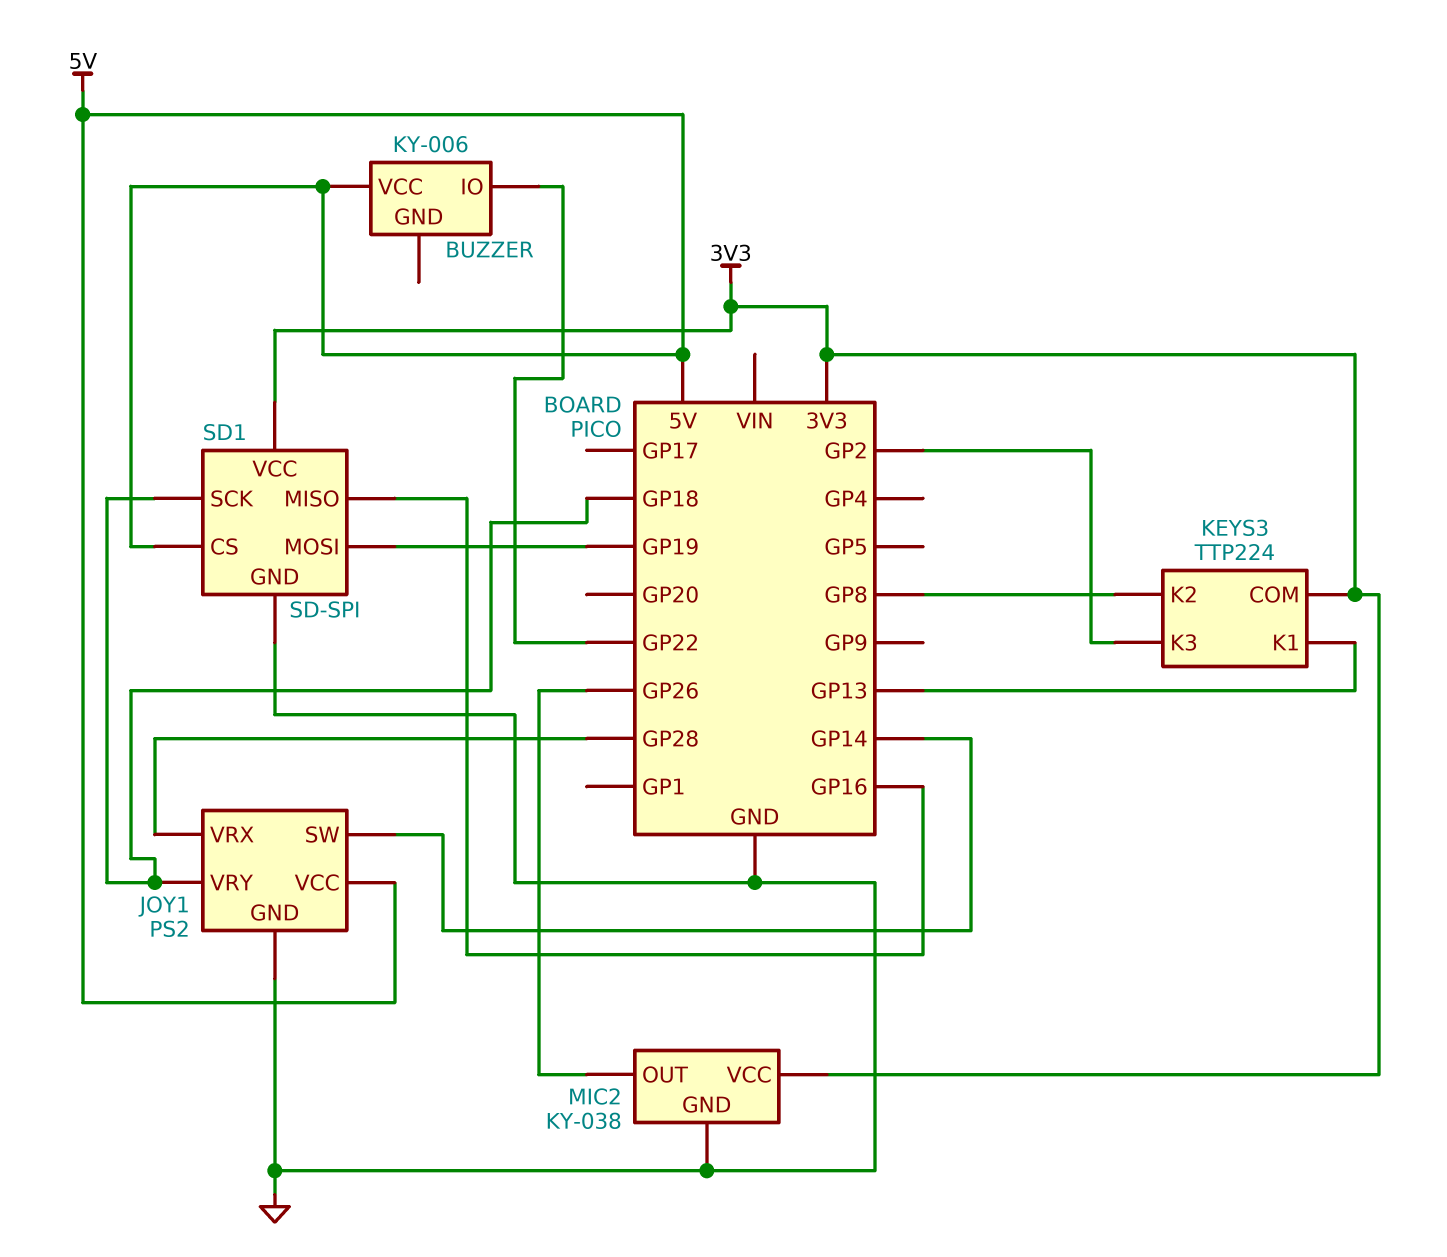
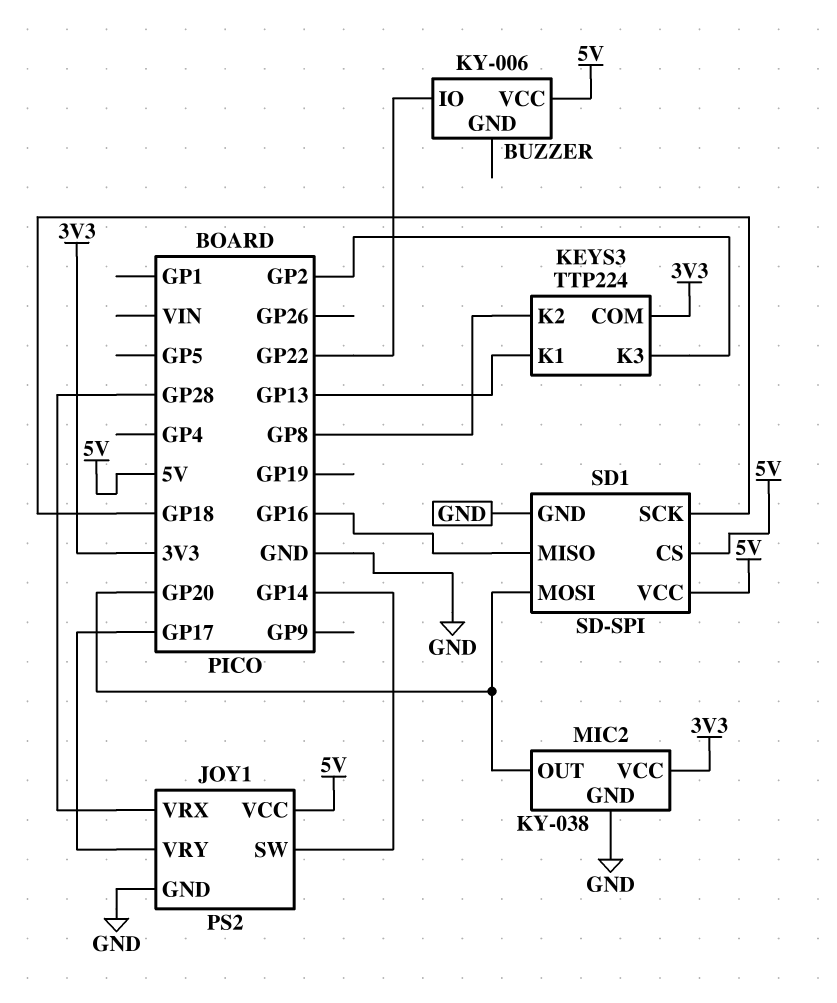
JOY1 pin VRY: GP18 -> GP17
MIC2 pin OUT: GP26 -> GP20
SD1 pin MOSI: GP19 -> GP20
SD1 pin VCC: 3V3 -> 5V

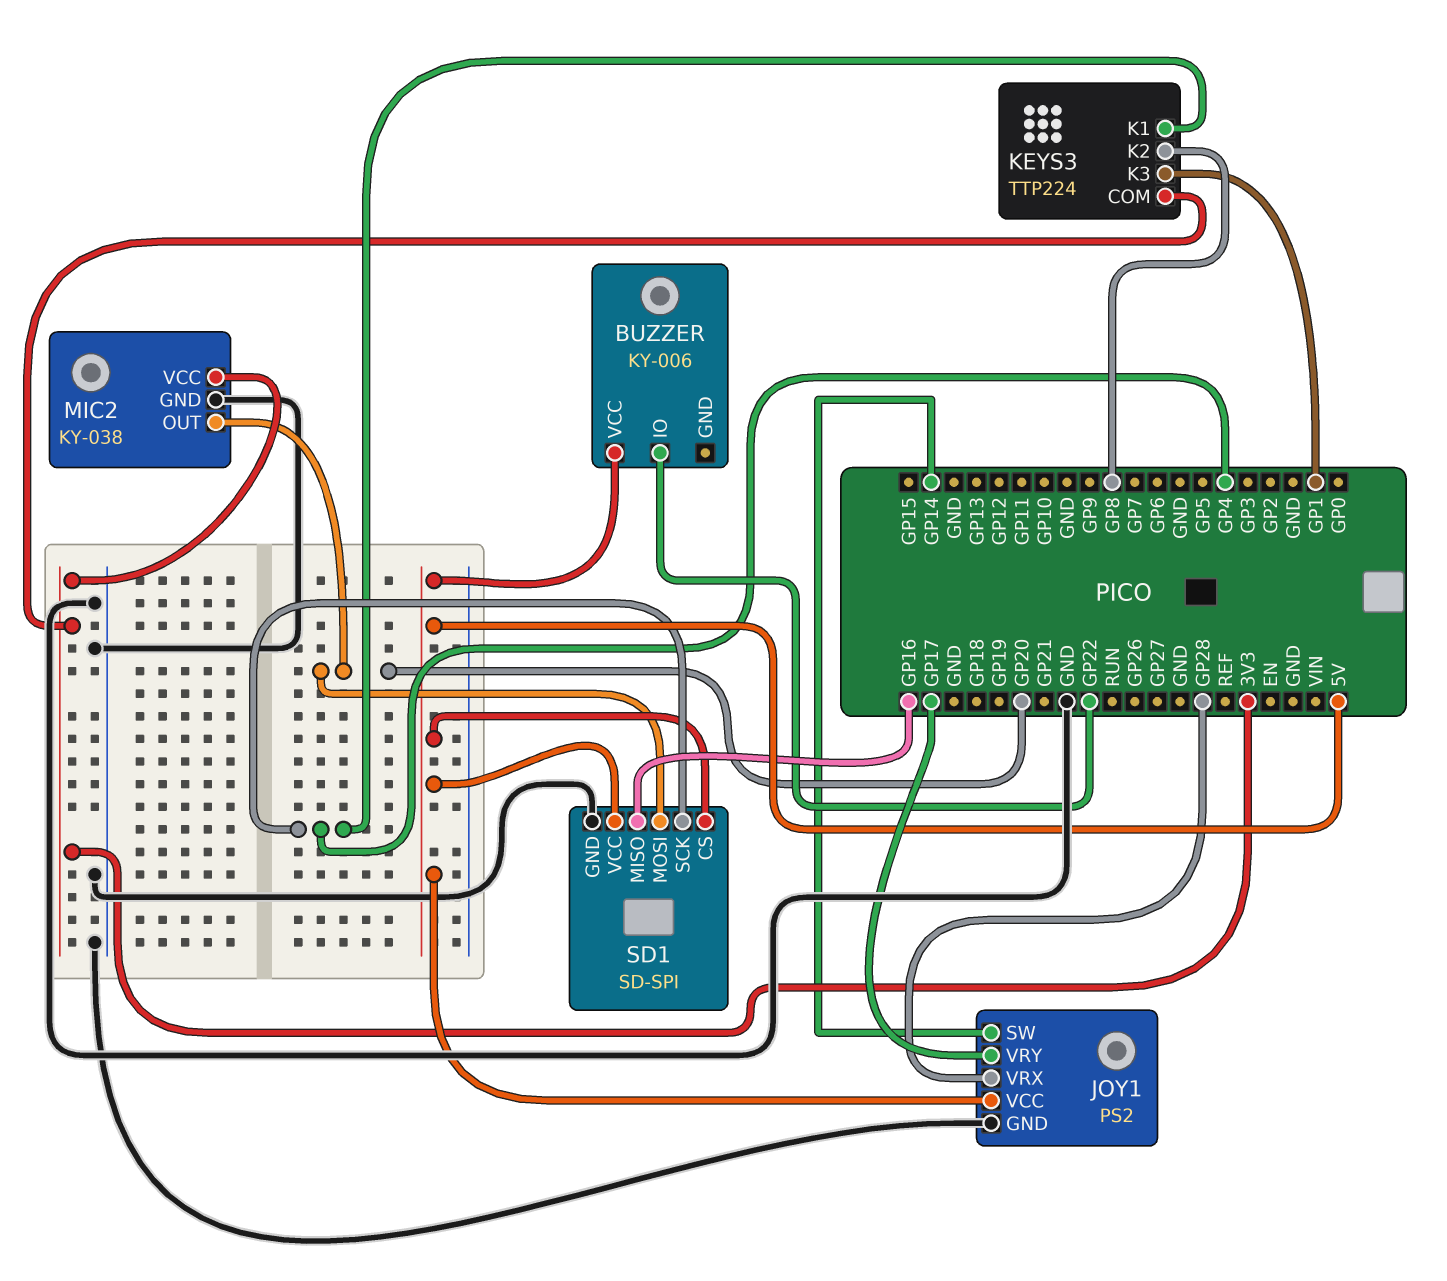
KEYS3 pin K1: GP13 -> GP4
KEYS3 pin K3: GP2 -> GP1
SD1 pin SCK: GP18 -> GP4

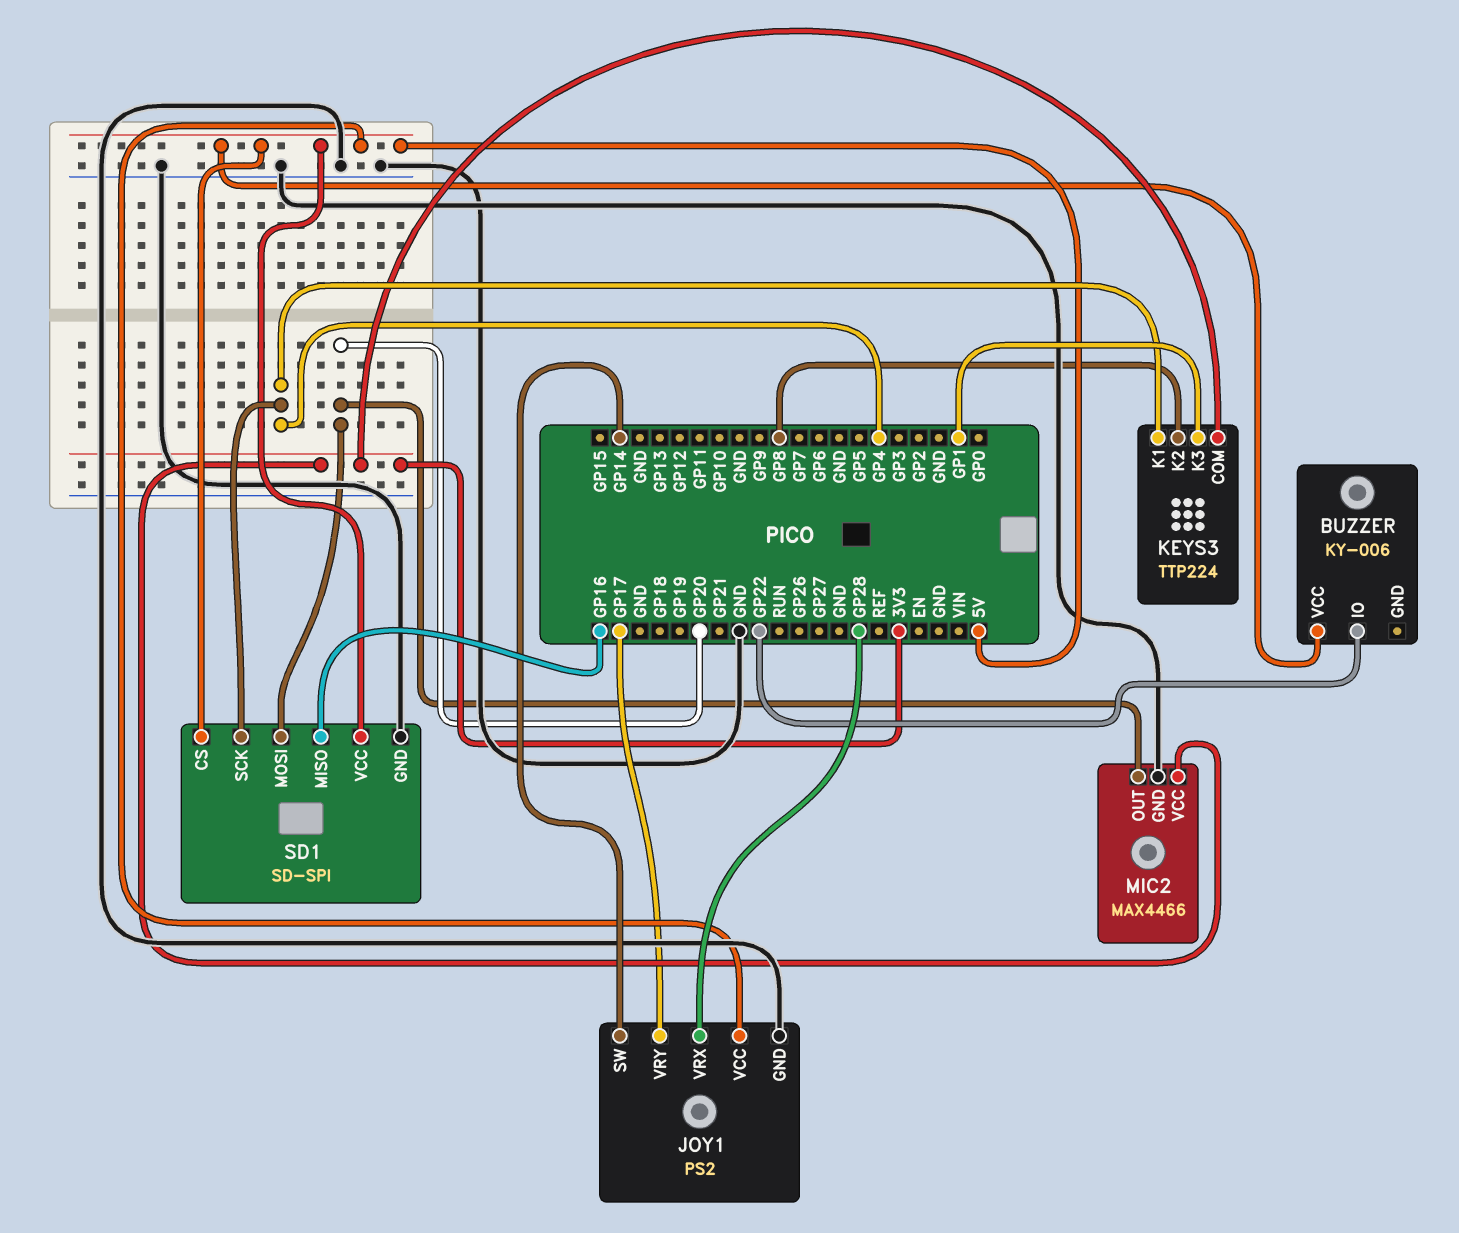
MIC2: KY-038 -> MAX4466

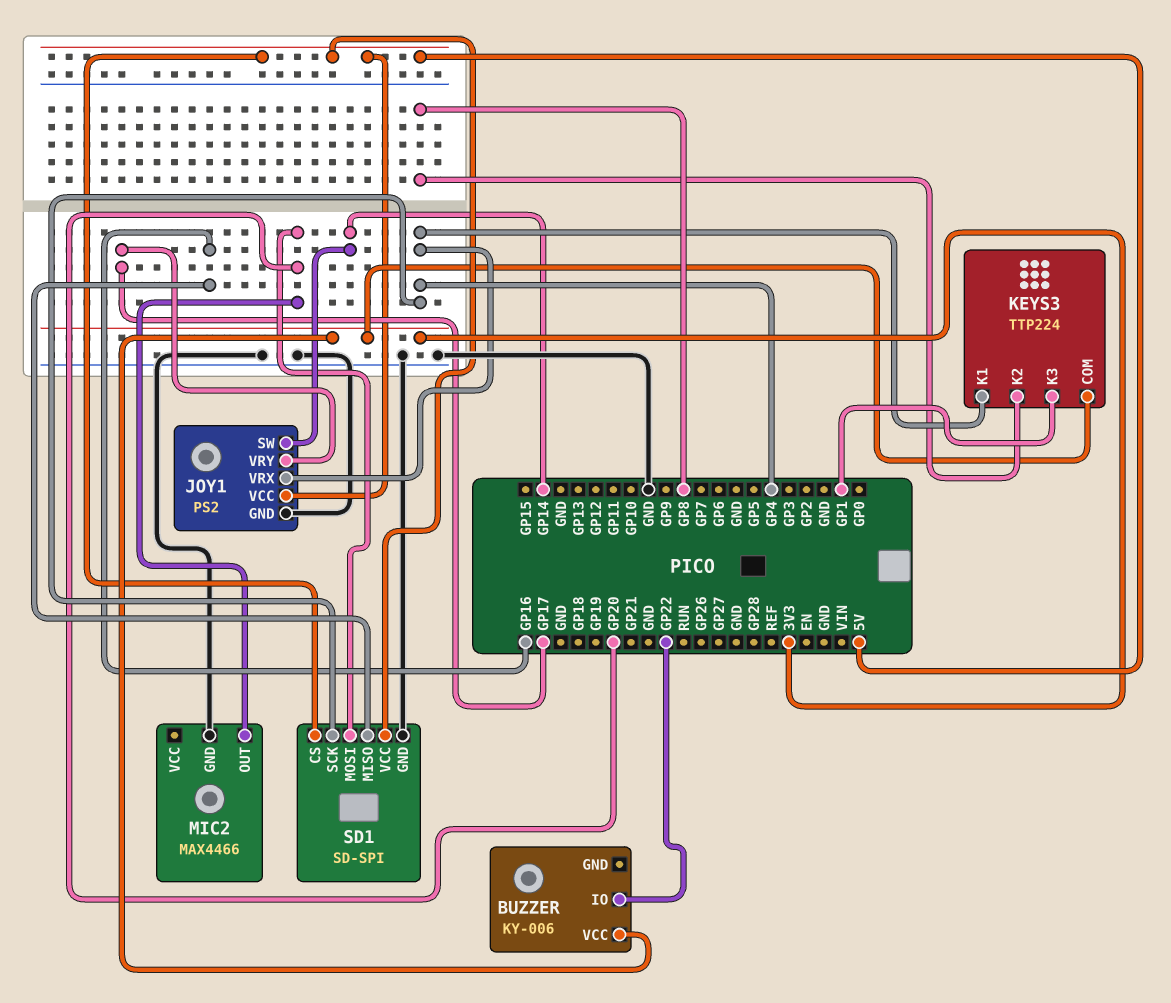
BUZZER pin VCC: 5V -> 3V3
JOY1 pin VRX: GP28 -> GP4
MIC2 pin VCC: 3V3 -> none

